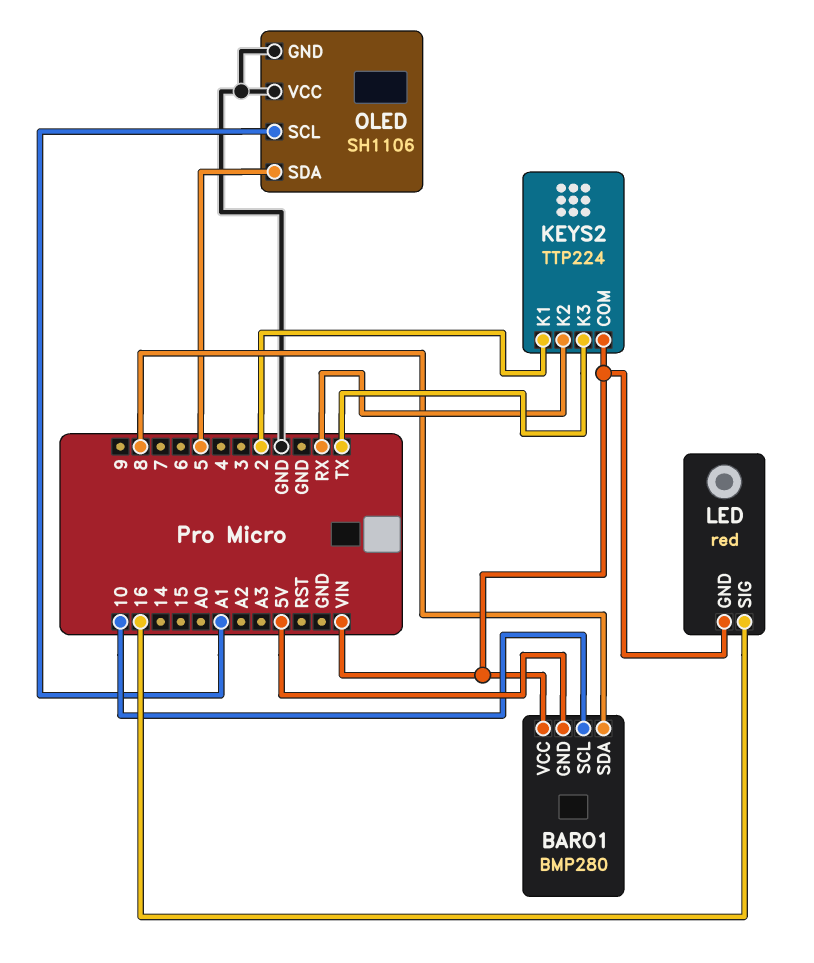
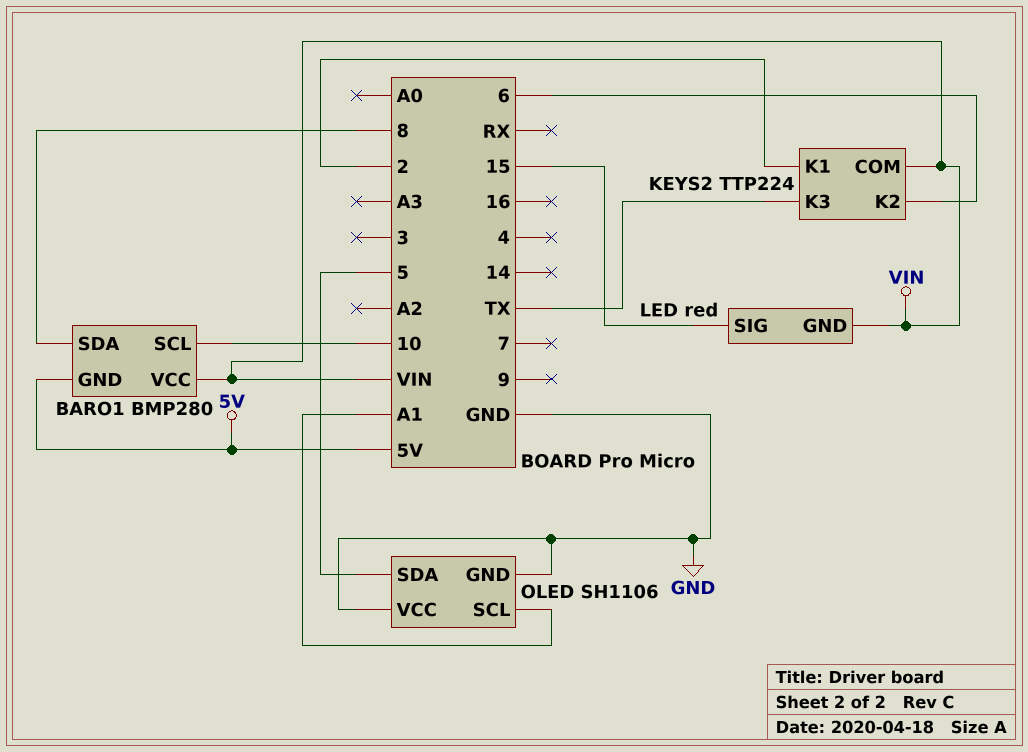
KEYS2 pin K2: RX -> 6
LED pin SIG: 16 -> 15

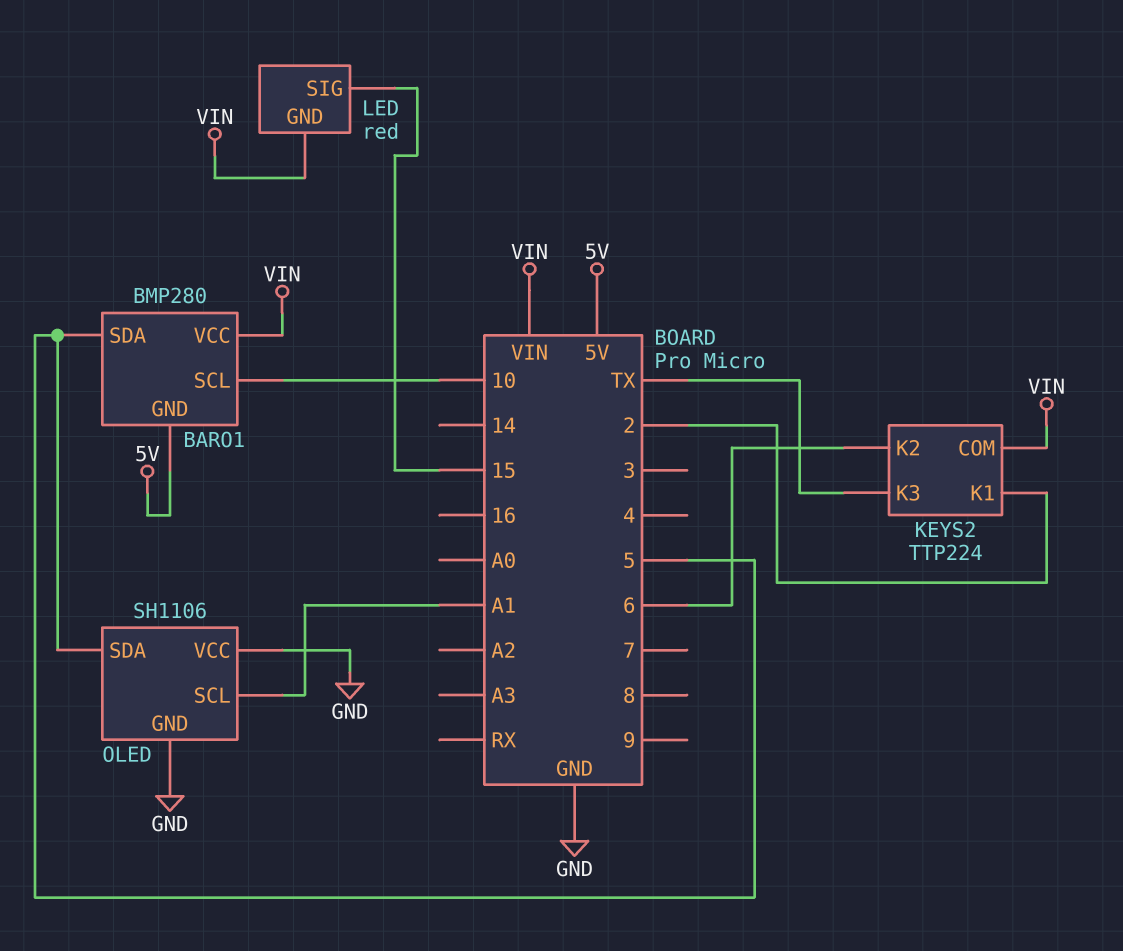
BARO1 pin SDA: 8 -> 5

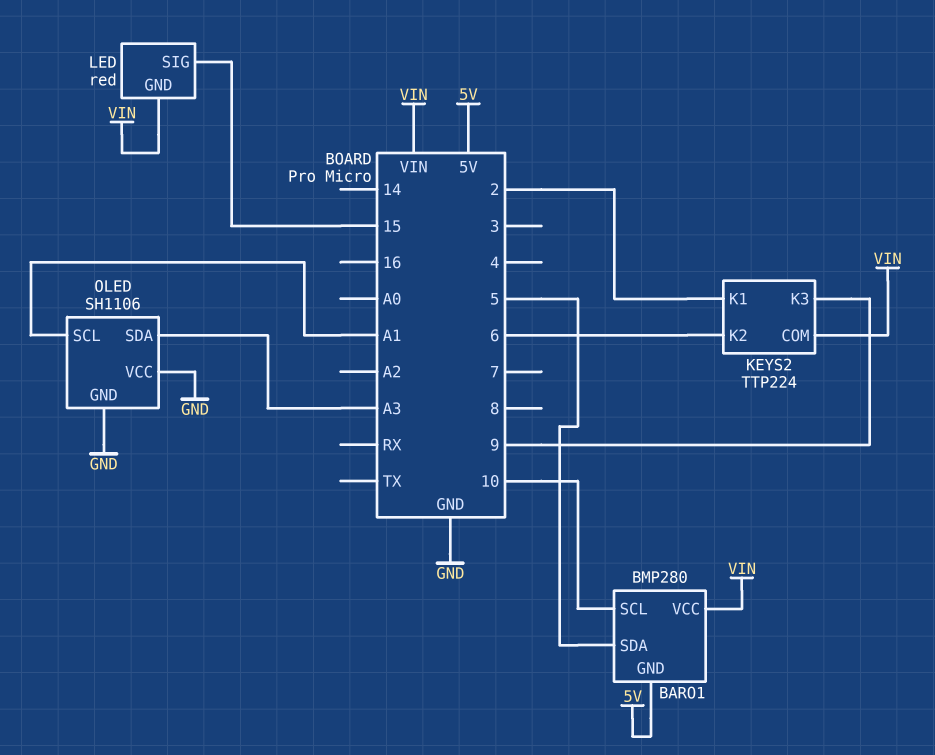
KEYS2 pin K3: TX -> 9
OLED pin SDA: 5 -> A3

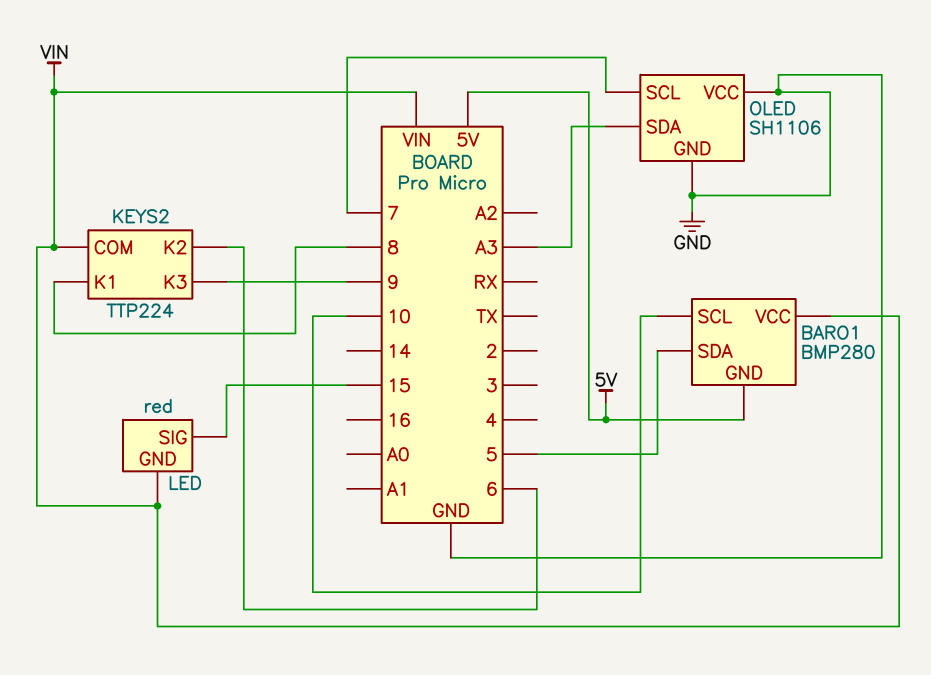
KEYS2 pin K1: 2 -> 8
OLED pin SCL: A1 -> 7

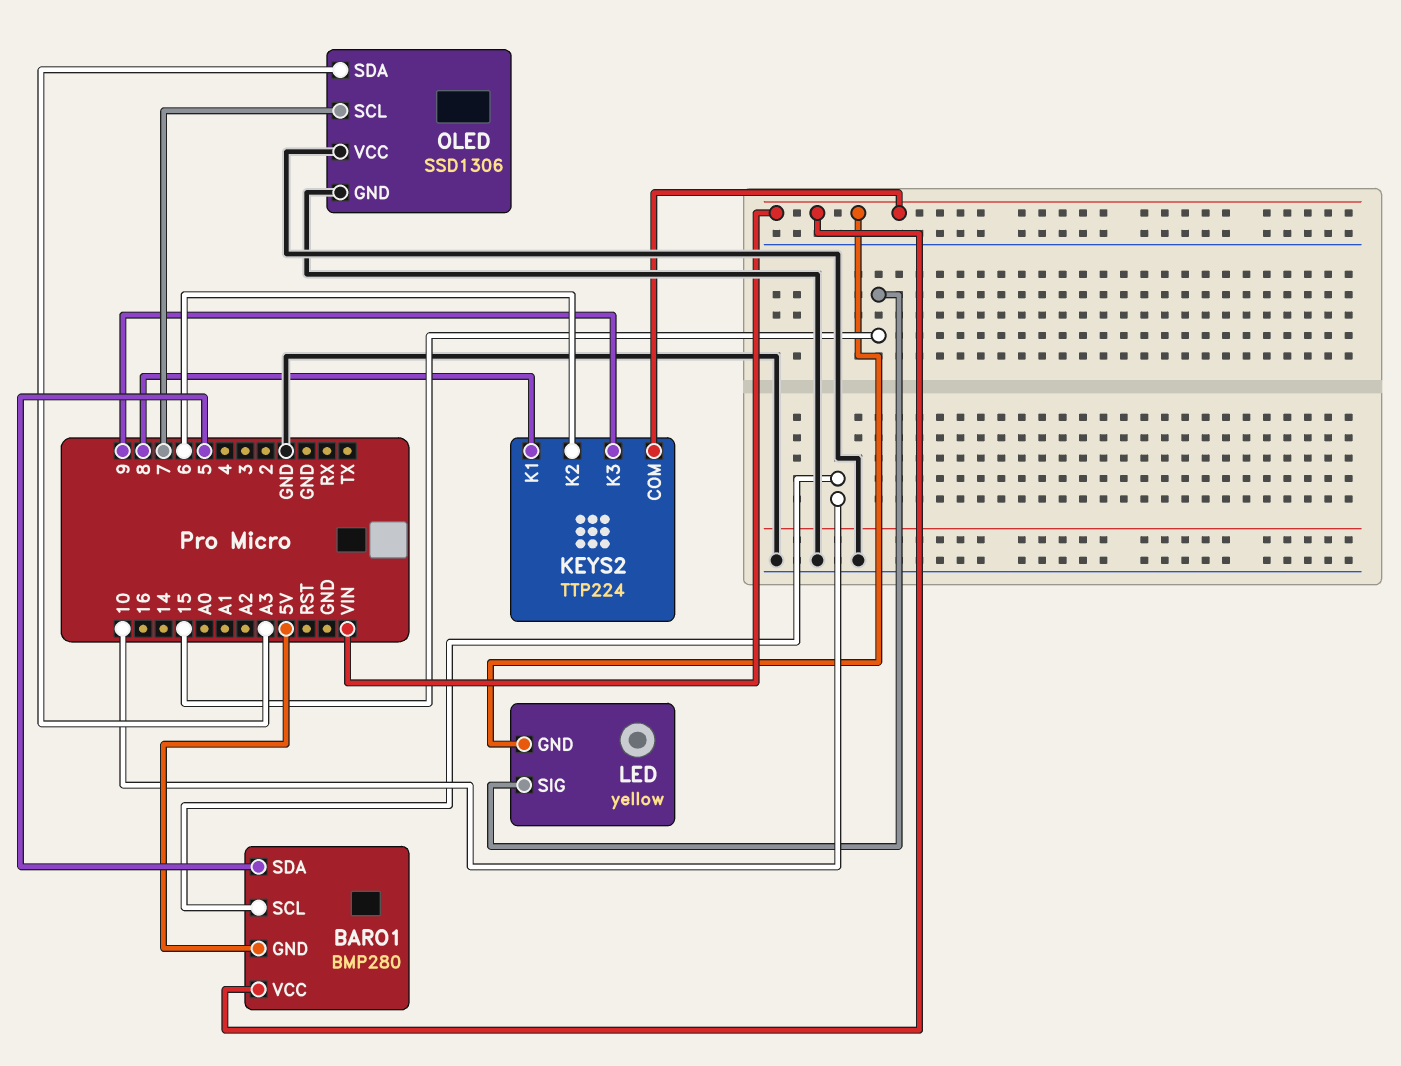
LED: red -> yellow
OLED: SH1106 -> SSD1306

